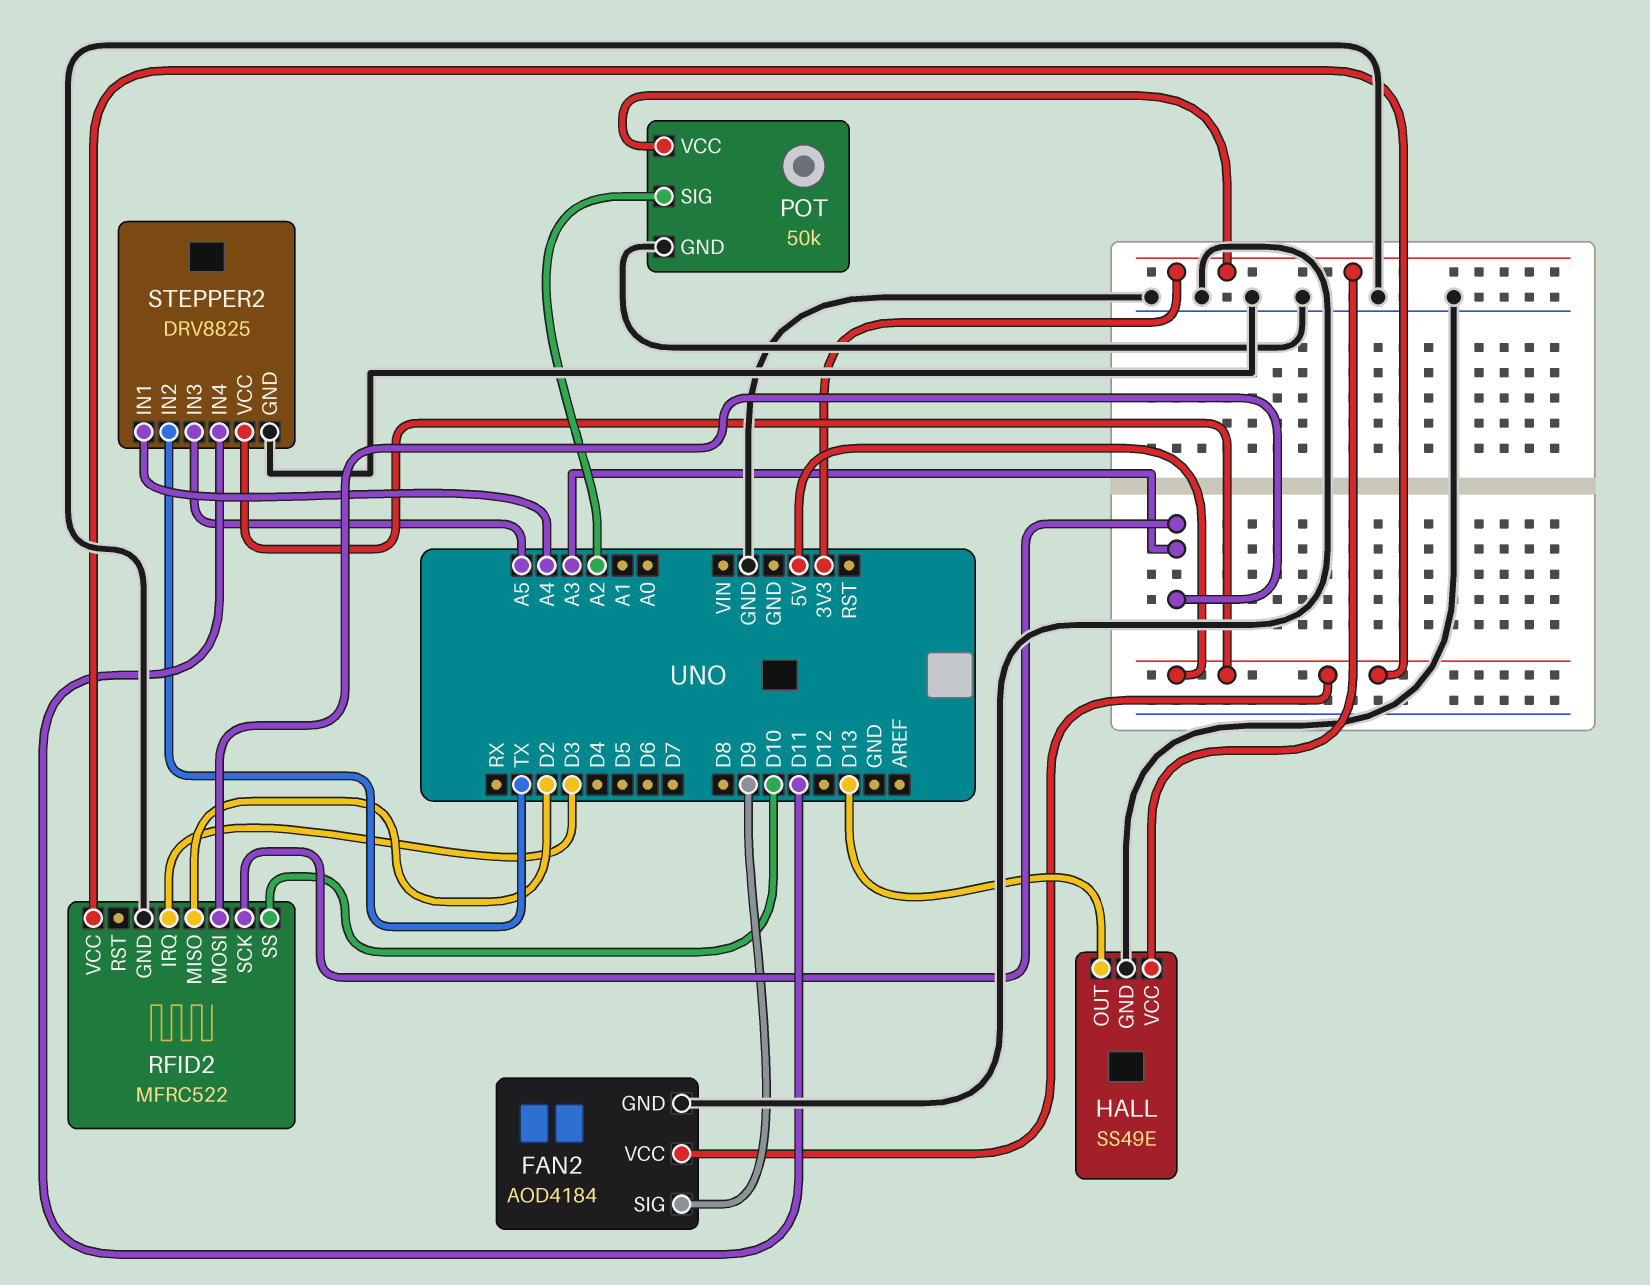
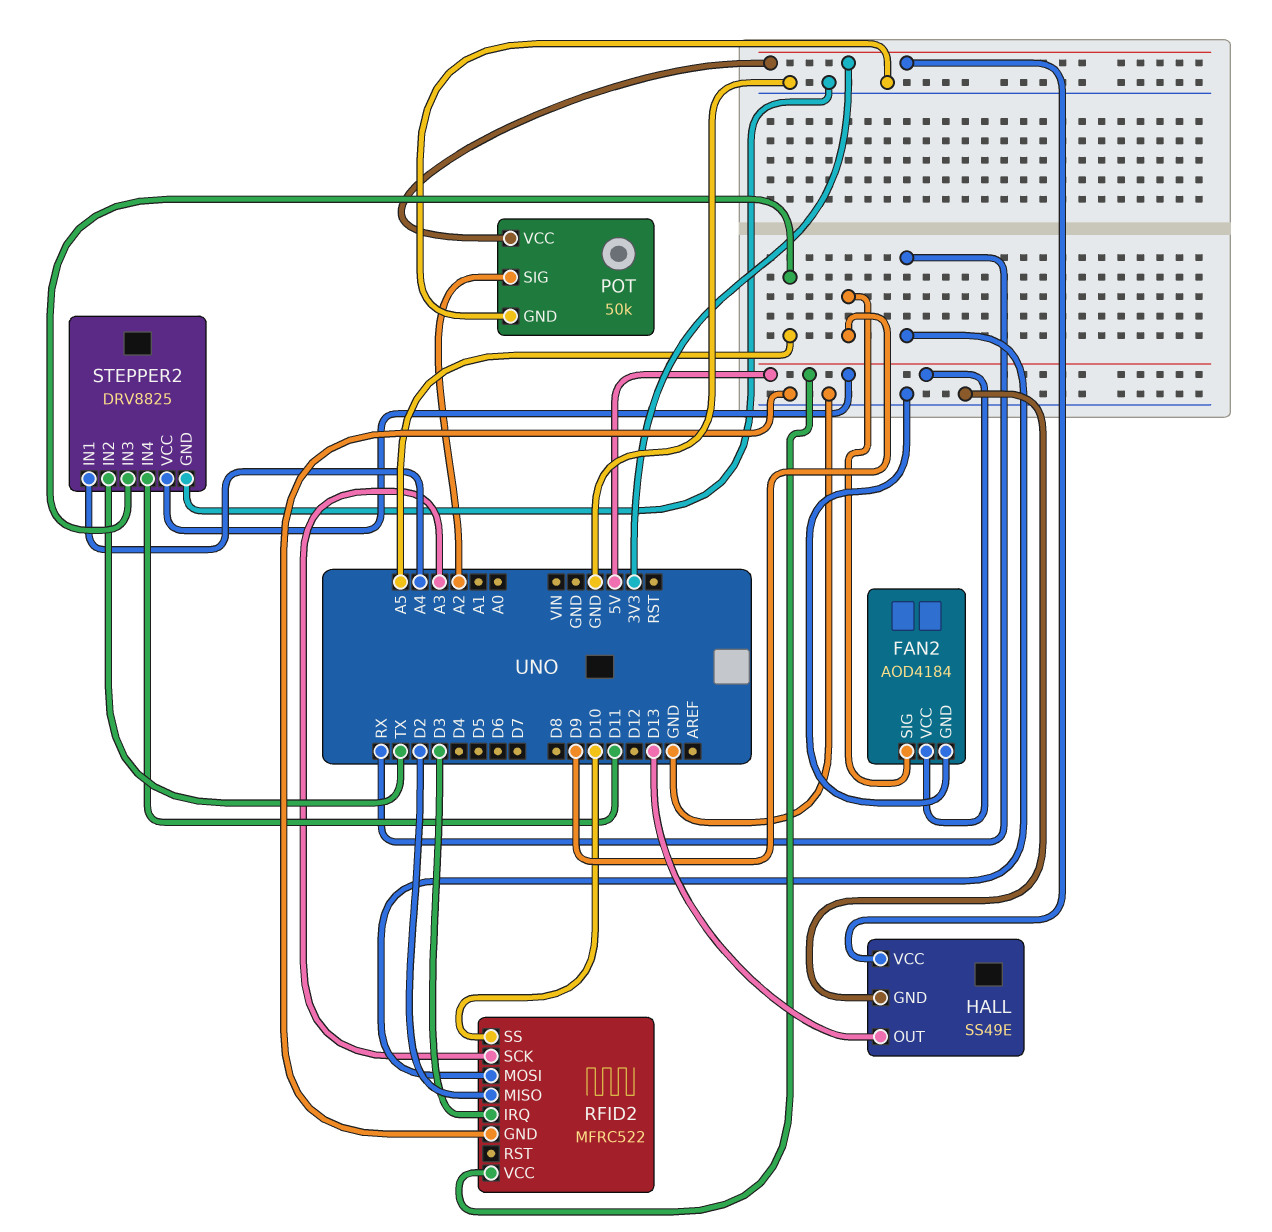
RFID2 pin MOSI: A3 -> RX

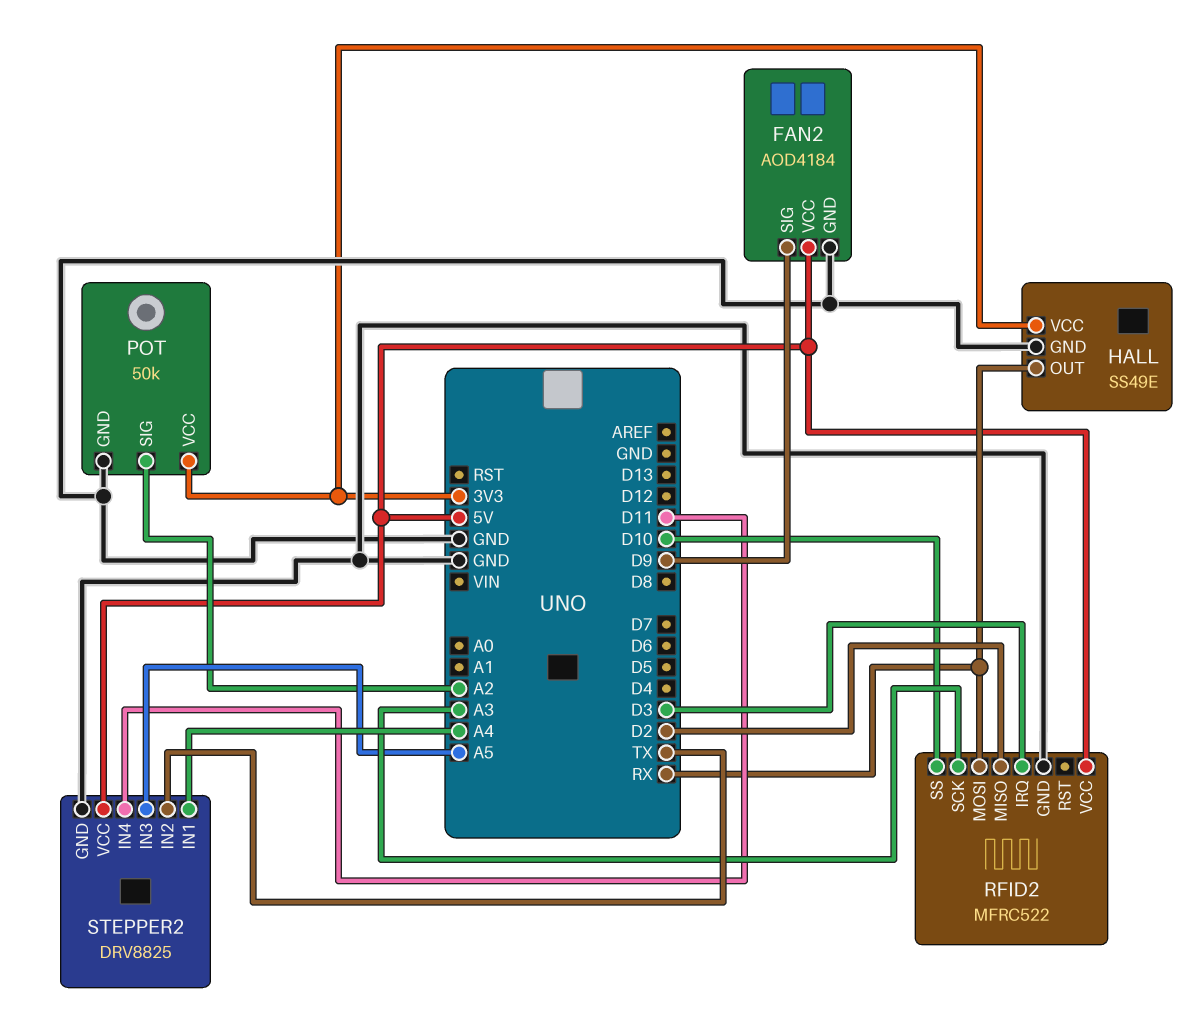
HALL pin OUT: D13 -> RX

